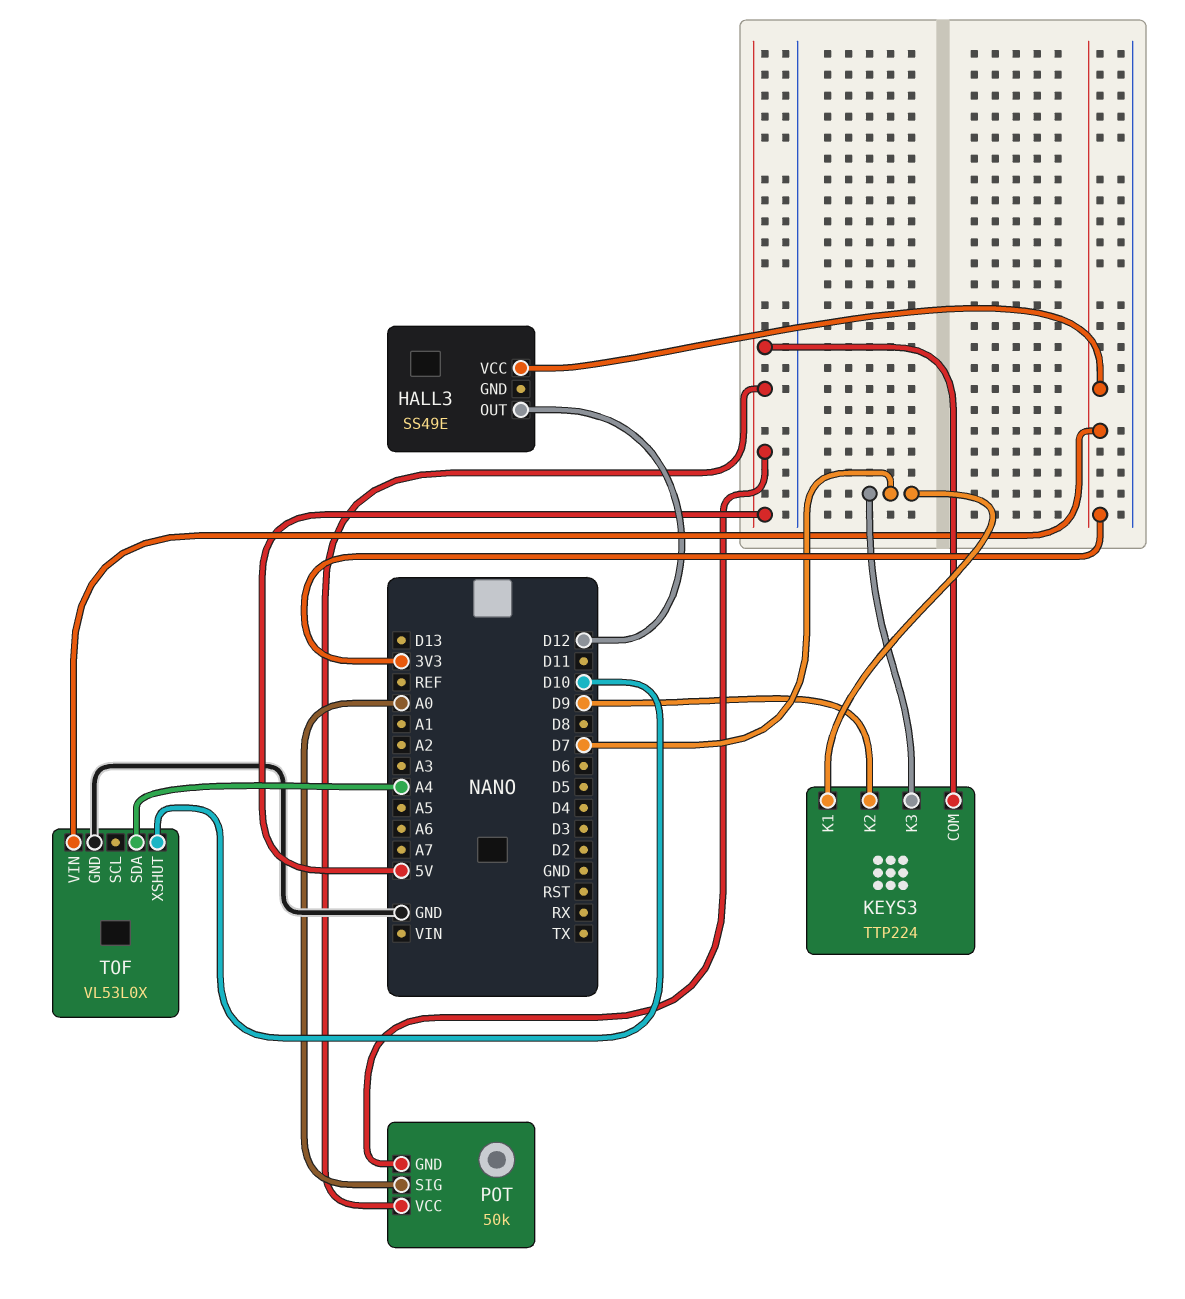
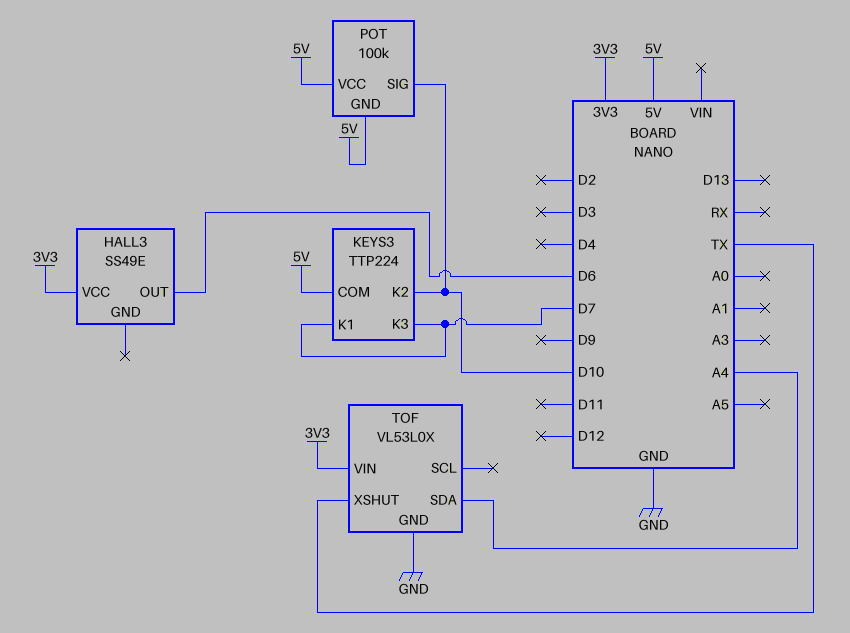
HALL3 pin OUT: D12 -> D6
KEYS3 pin K2: D9 -> D10
POT: 50k -> 100k
POT pin SIG: A0 -> D10
TOF pin XSHUT: D10 -> TX

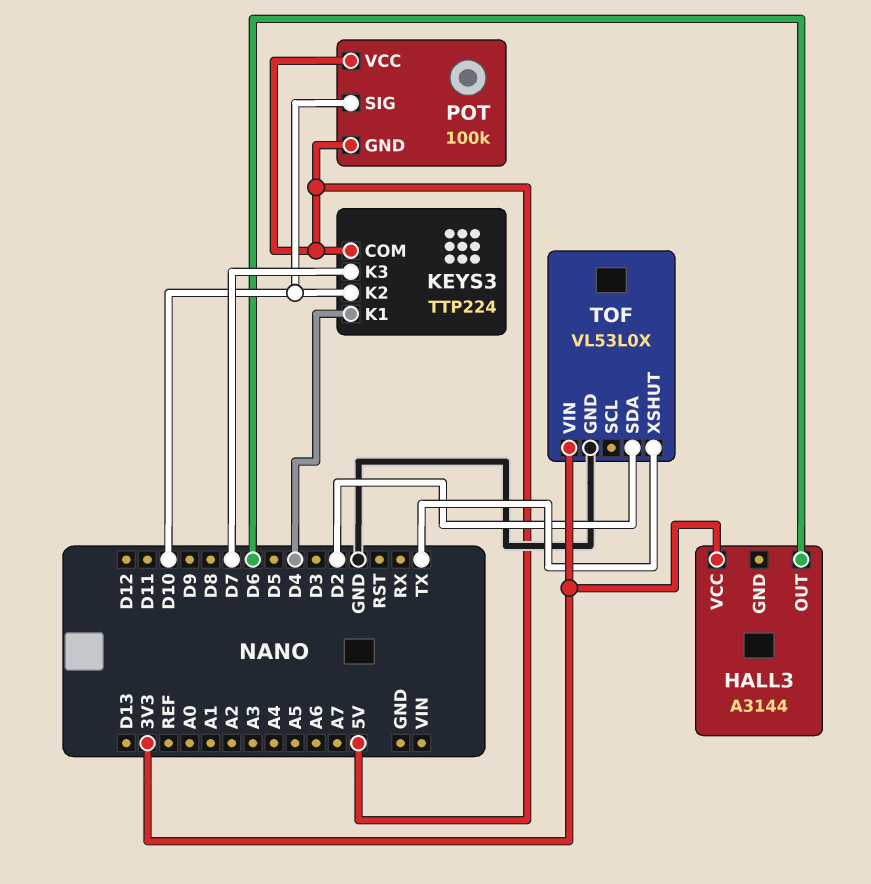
HALL3: SS49E -> A3144
KEYS3 pin K1: D7 -> D4
TOF pin SDA: A4 -> D2

